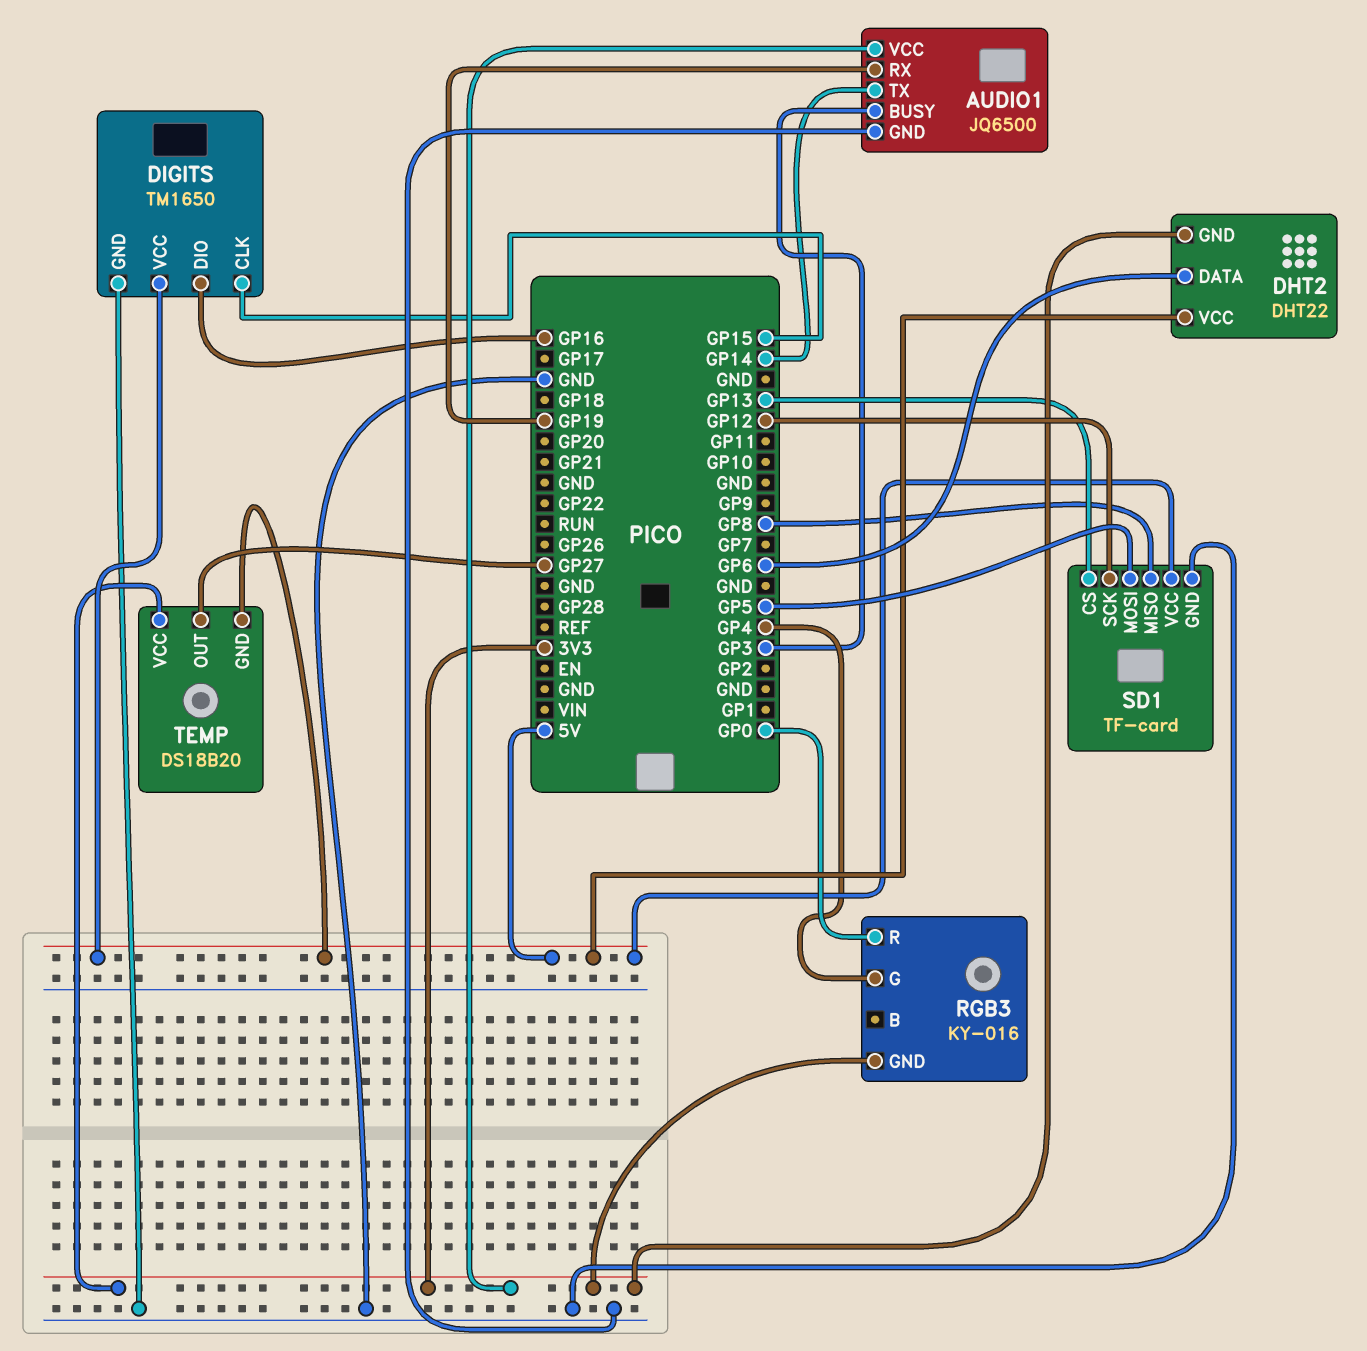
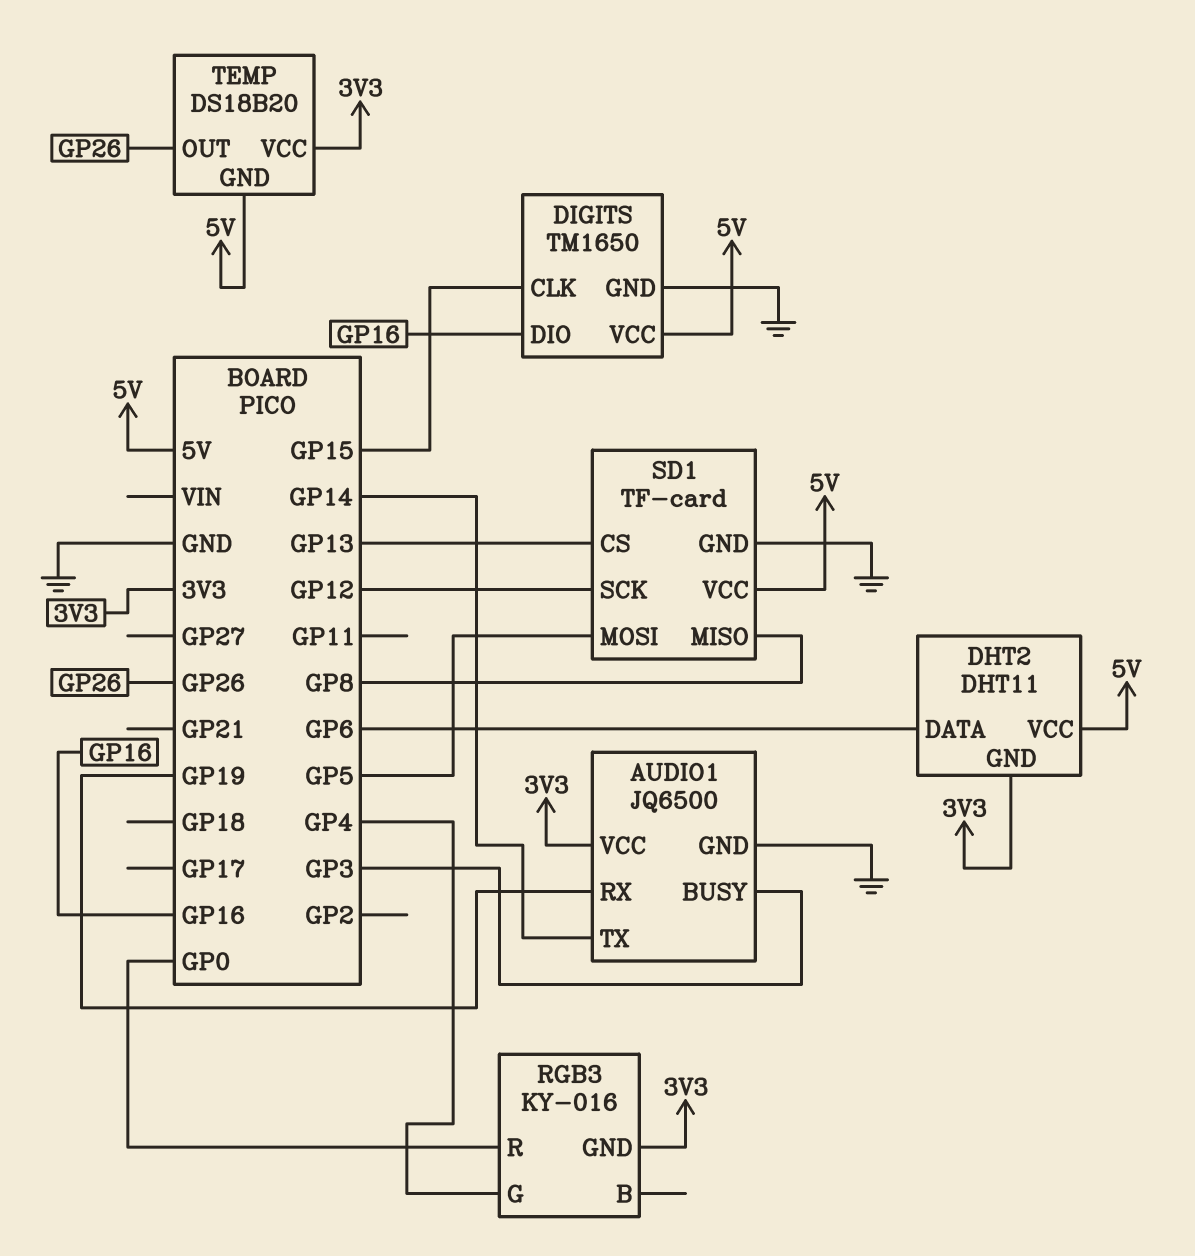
DHT2: DHT22 -> DHT11
TEMP pin OUT: GP27 -> GP26

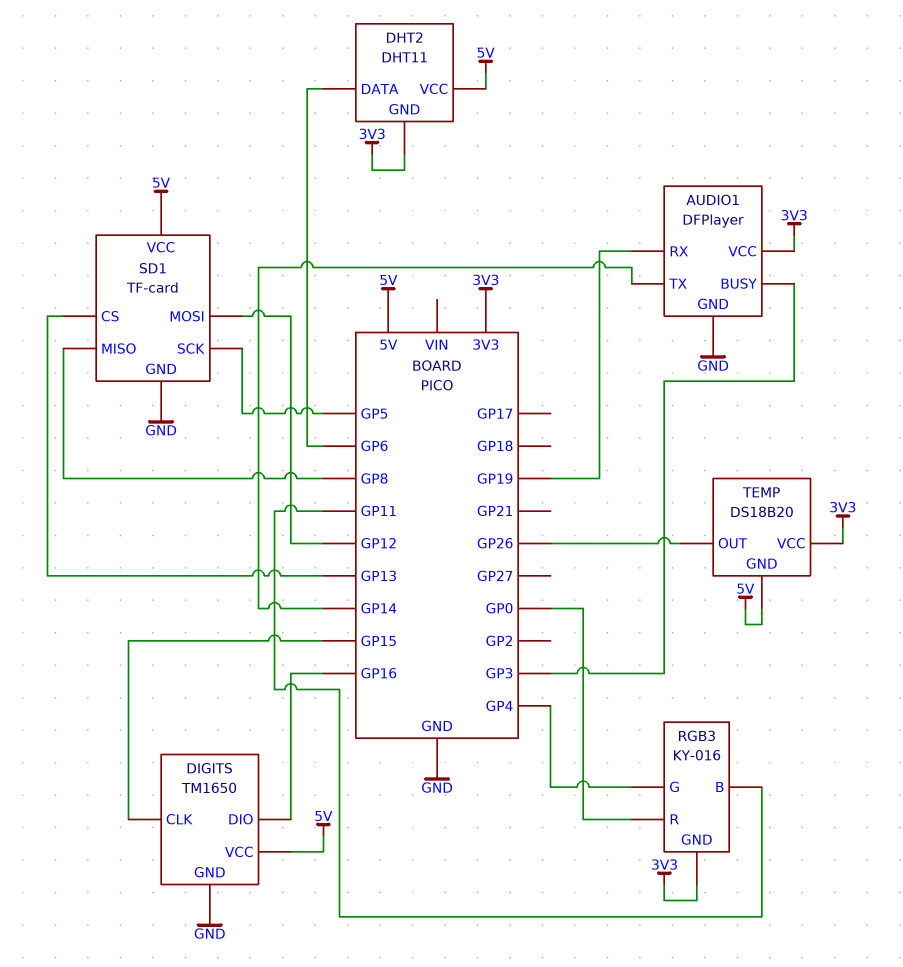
AUDIO1: JQ6500 -> DFPlayer
RGB3 pin B: none -> GP11
SD1 pin MOSI: GP5 -> GP12
SD1 pin SCK: GP12 -> GP5

